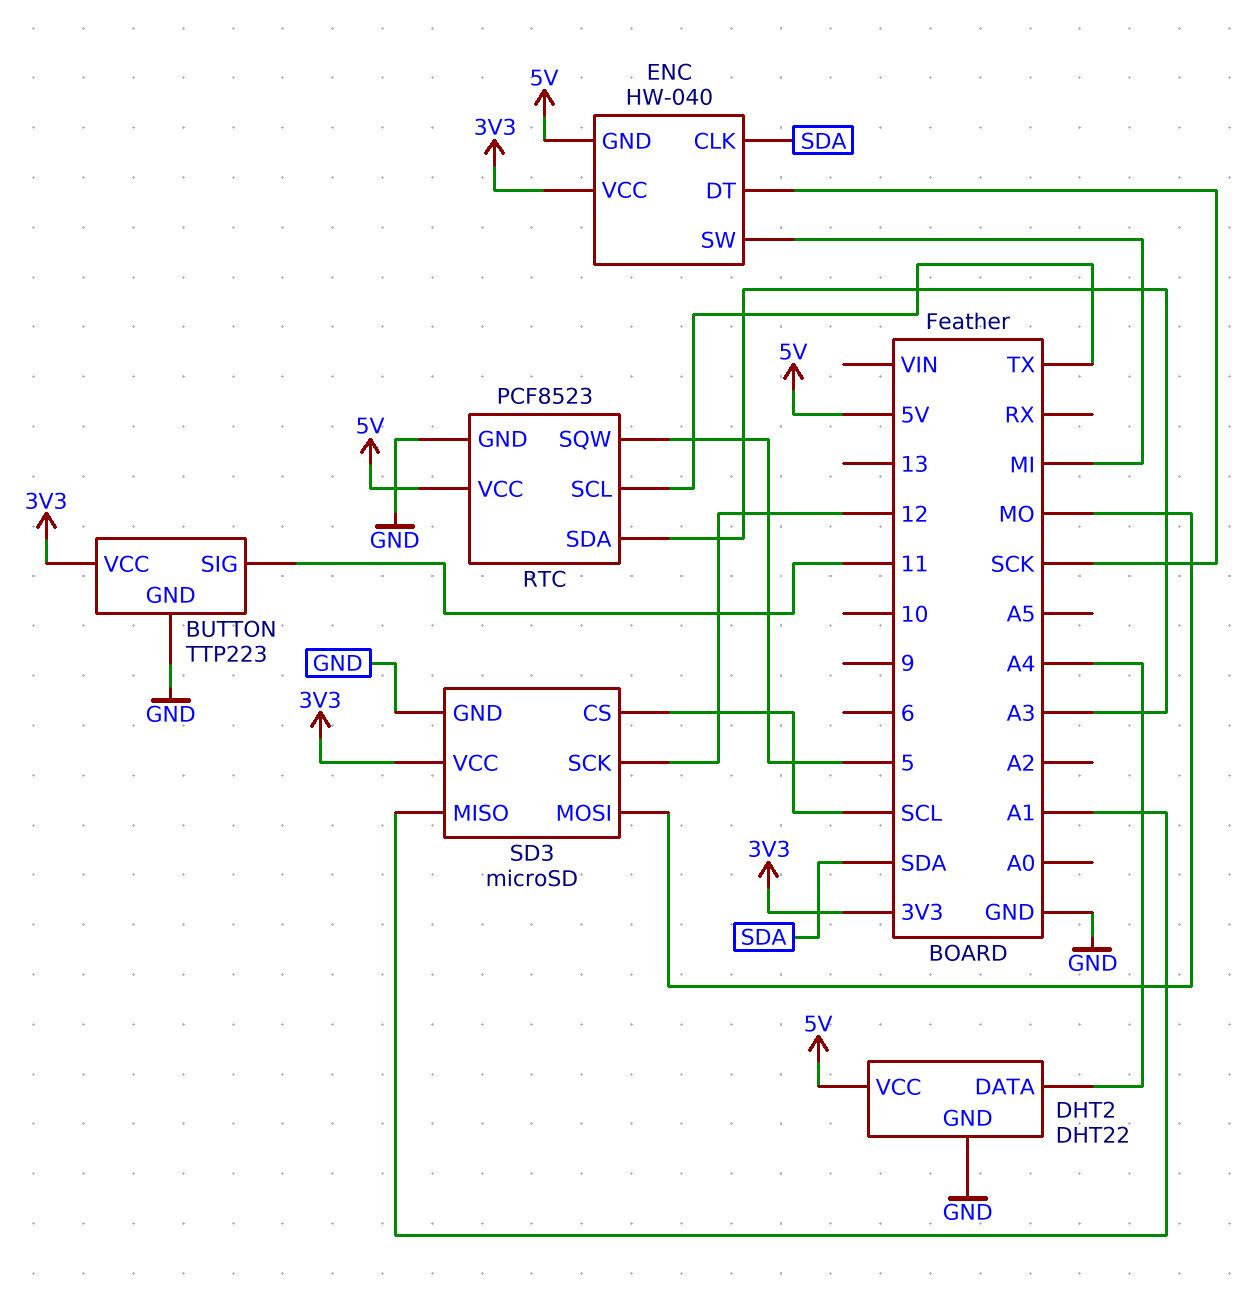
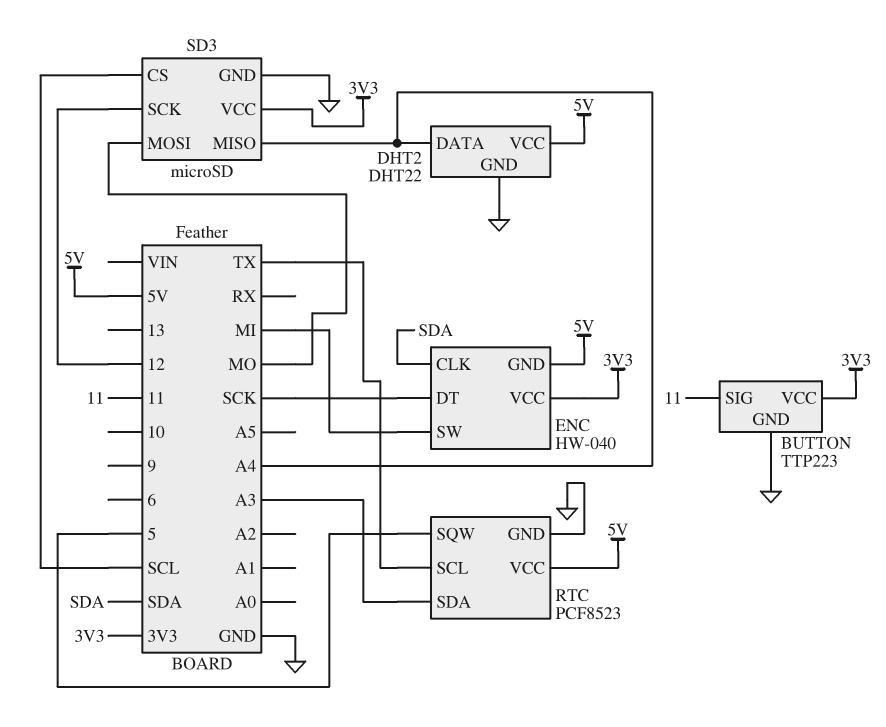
SD3 pin MISO: A1 -> A4

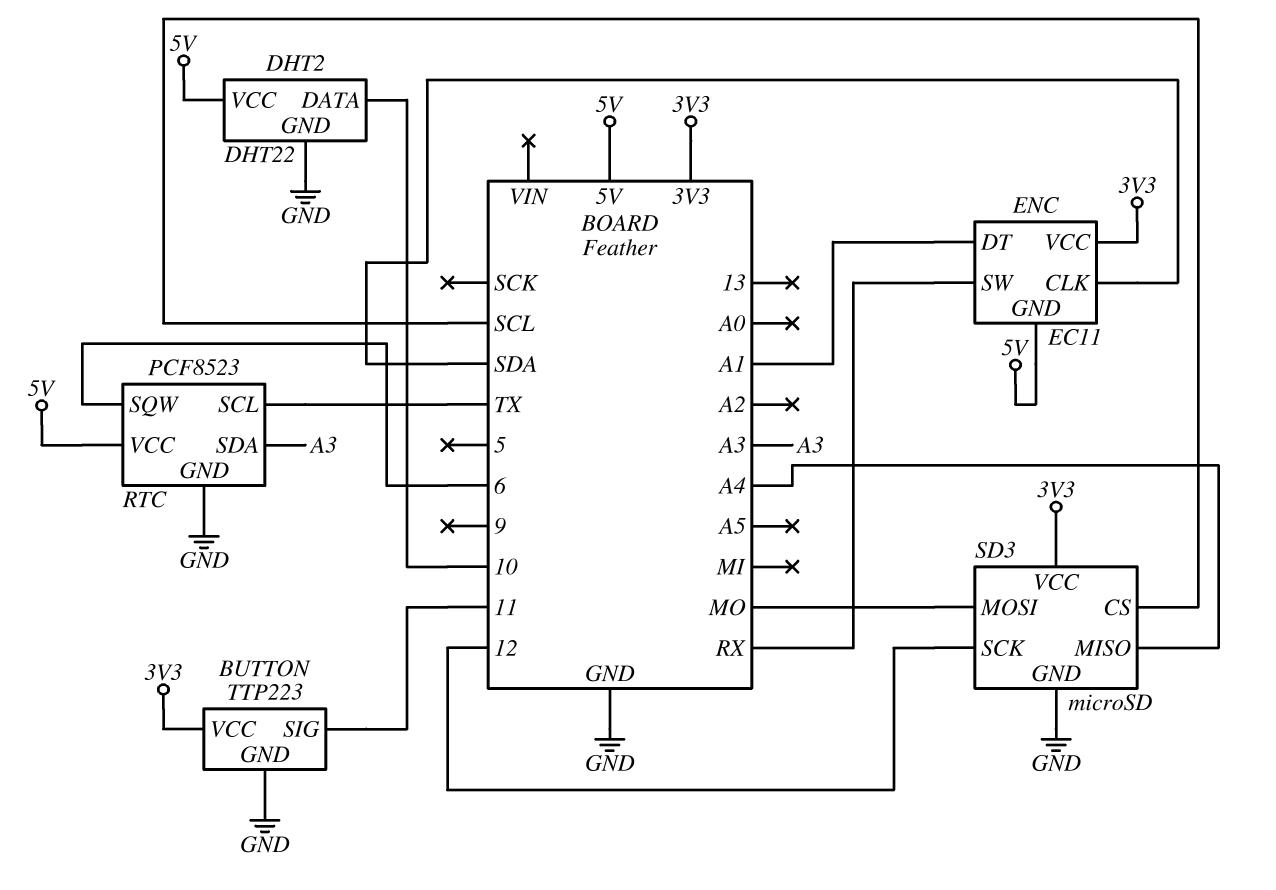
DHT2 pin DATA: A4 -> 10
ENC: HW-040 -> EC11
ENC pin DT: SCK -> A1
ENC pin SW: MI -> RX
RTC pin SQW: 5 -> 6

